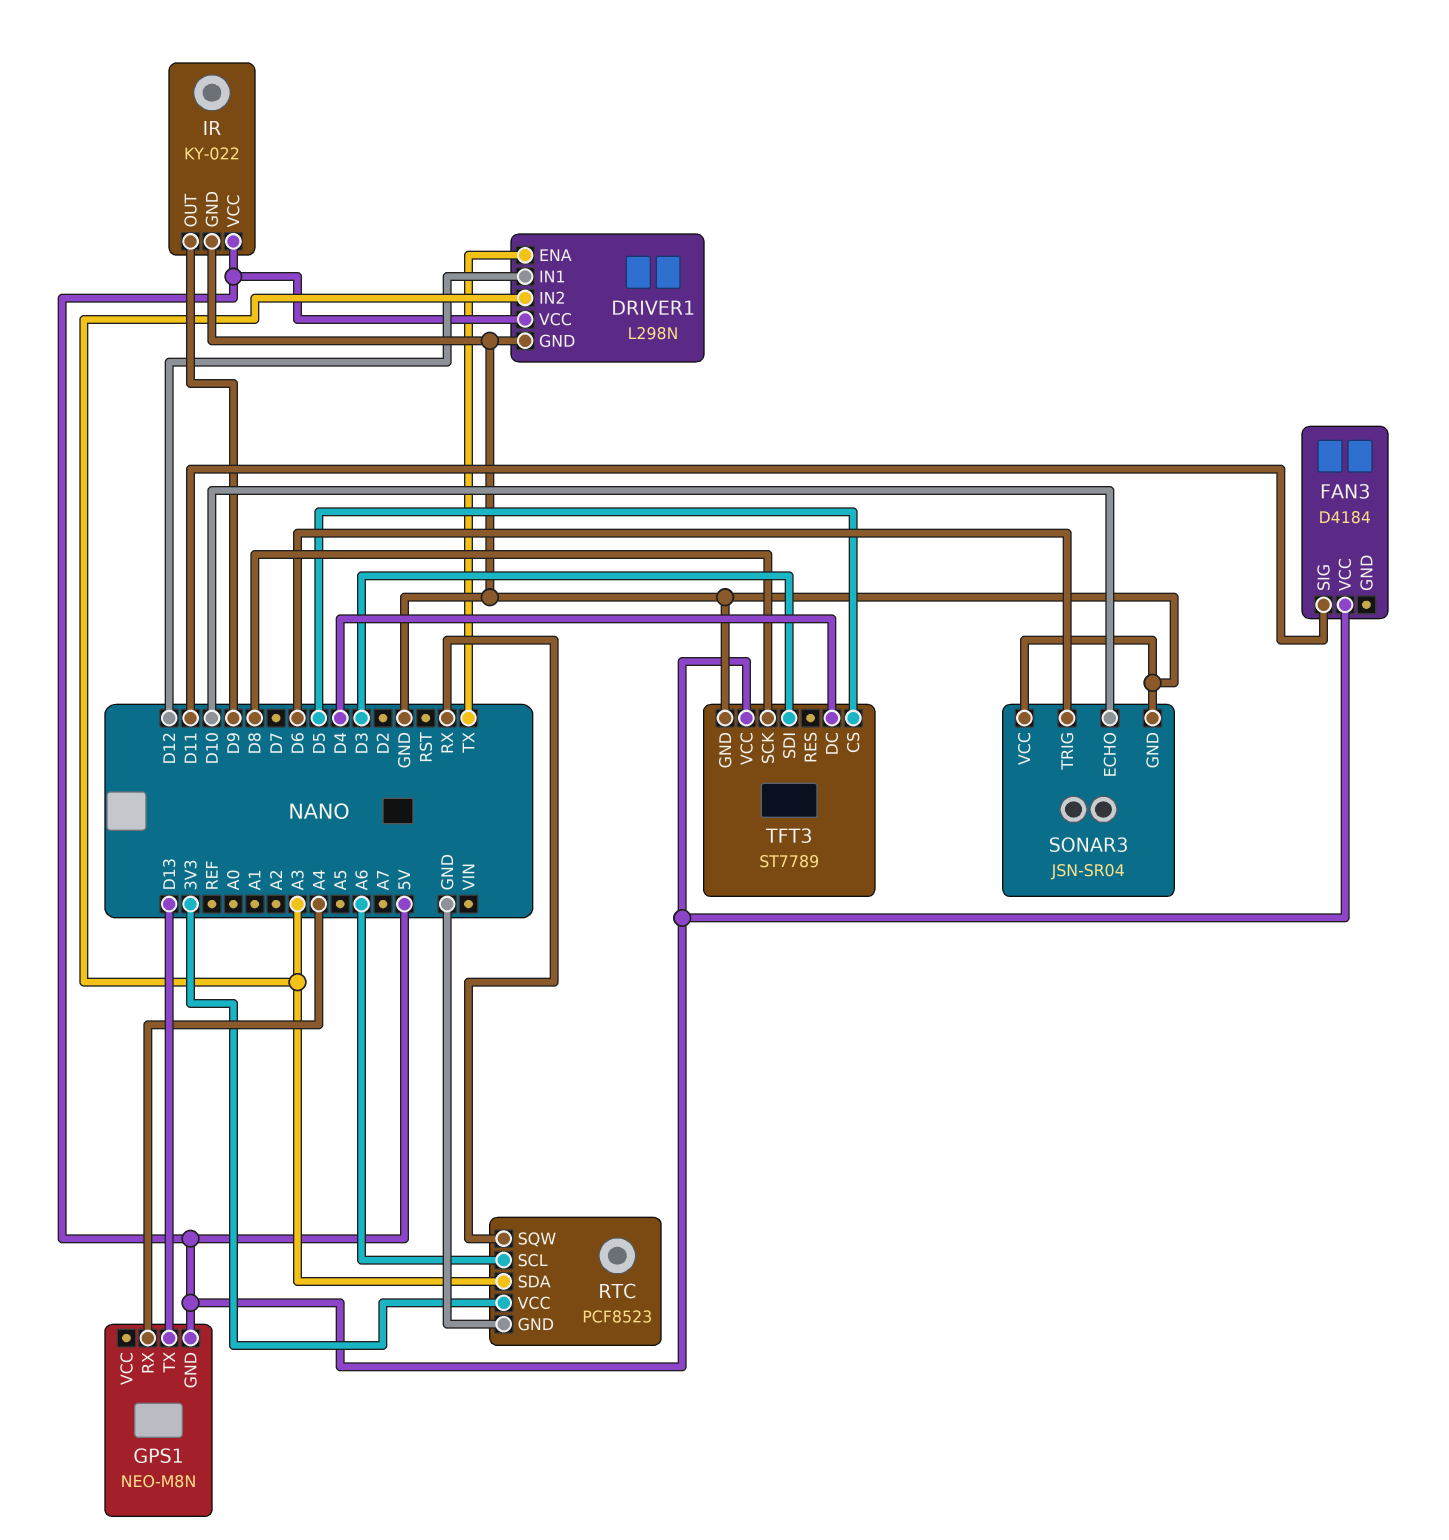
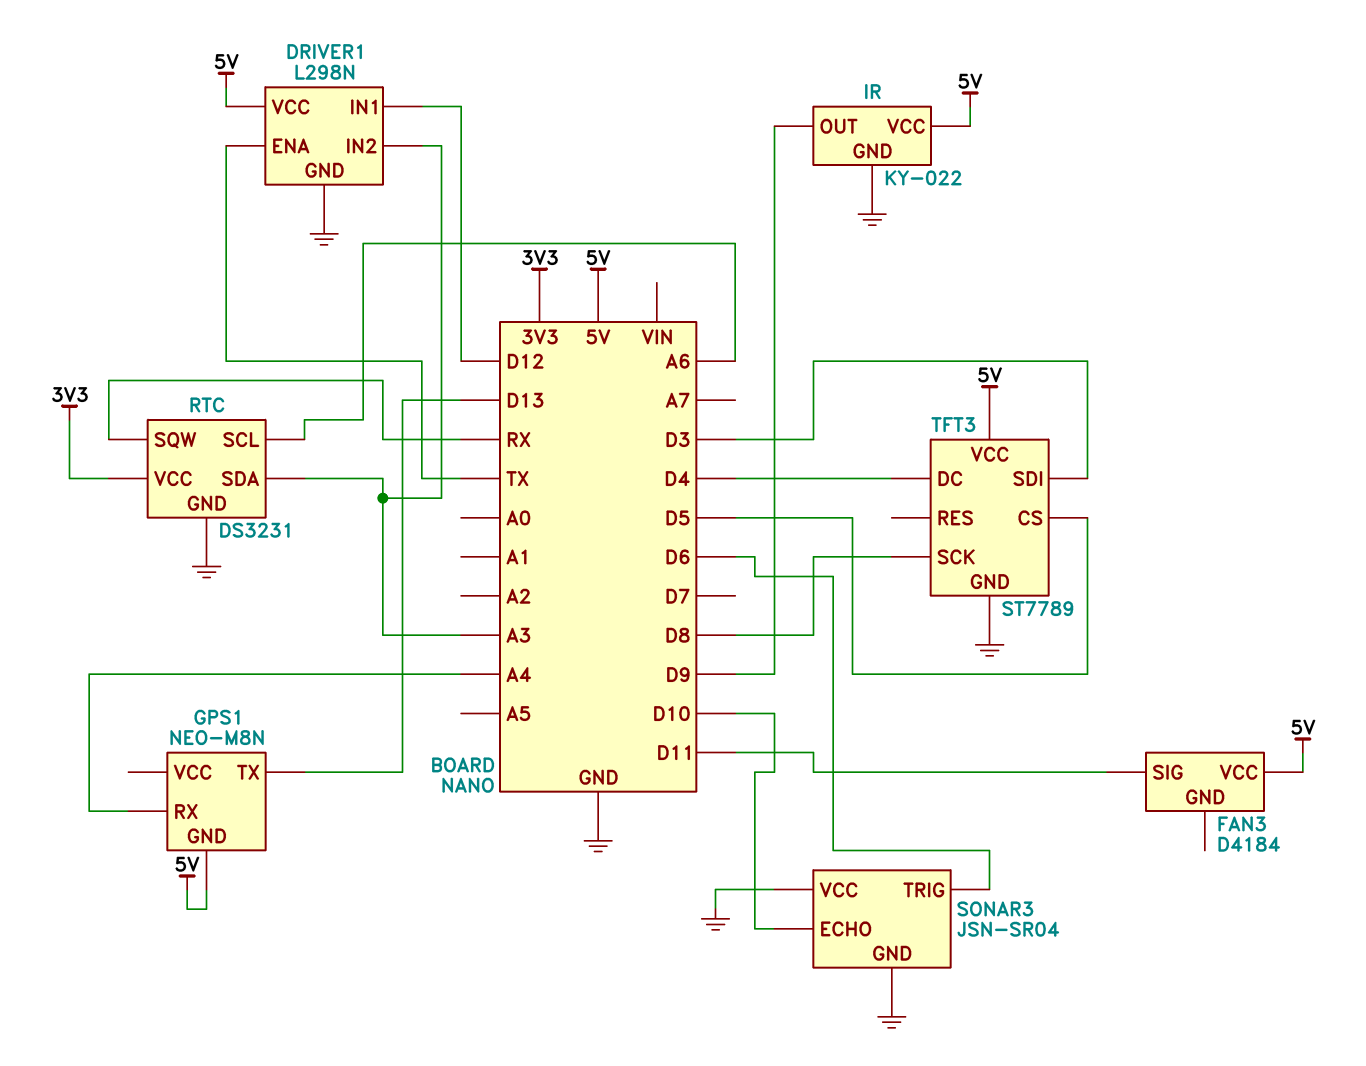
RTC: PCF8523 -> DS3231

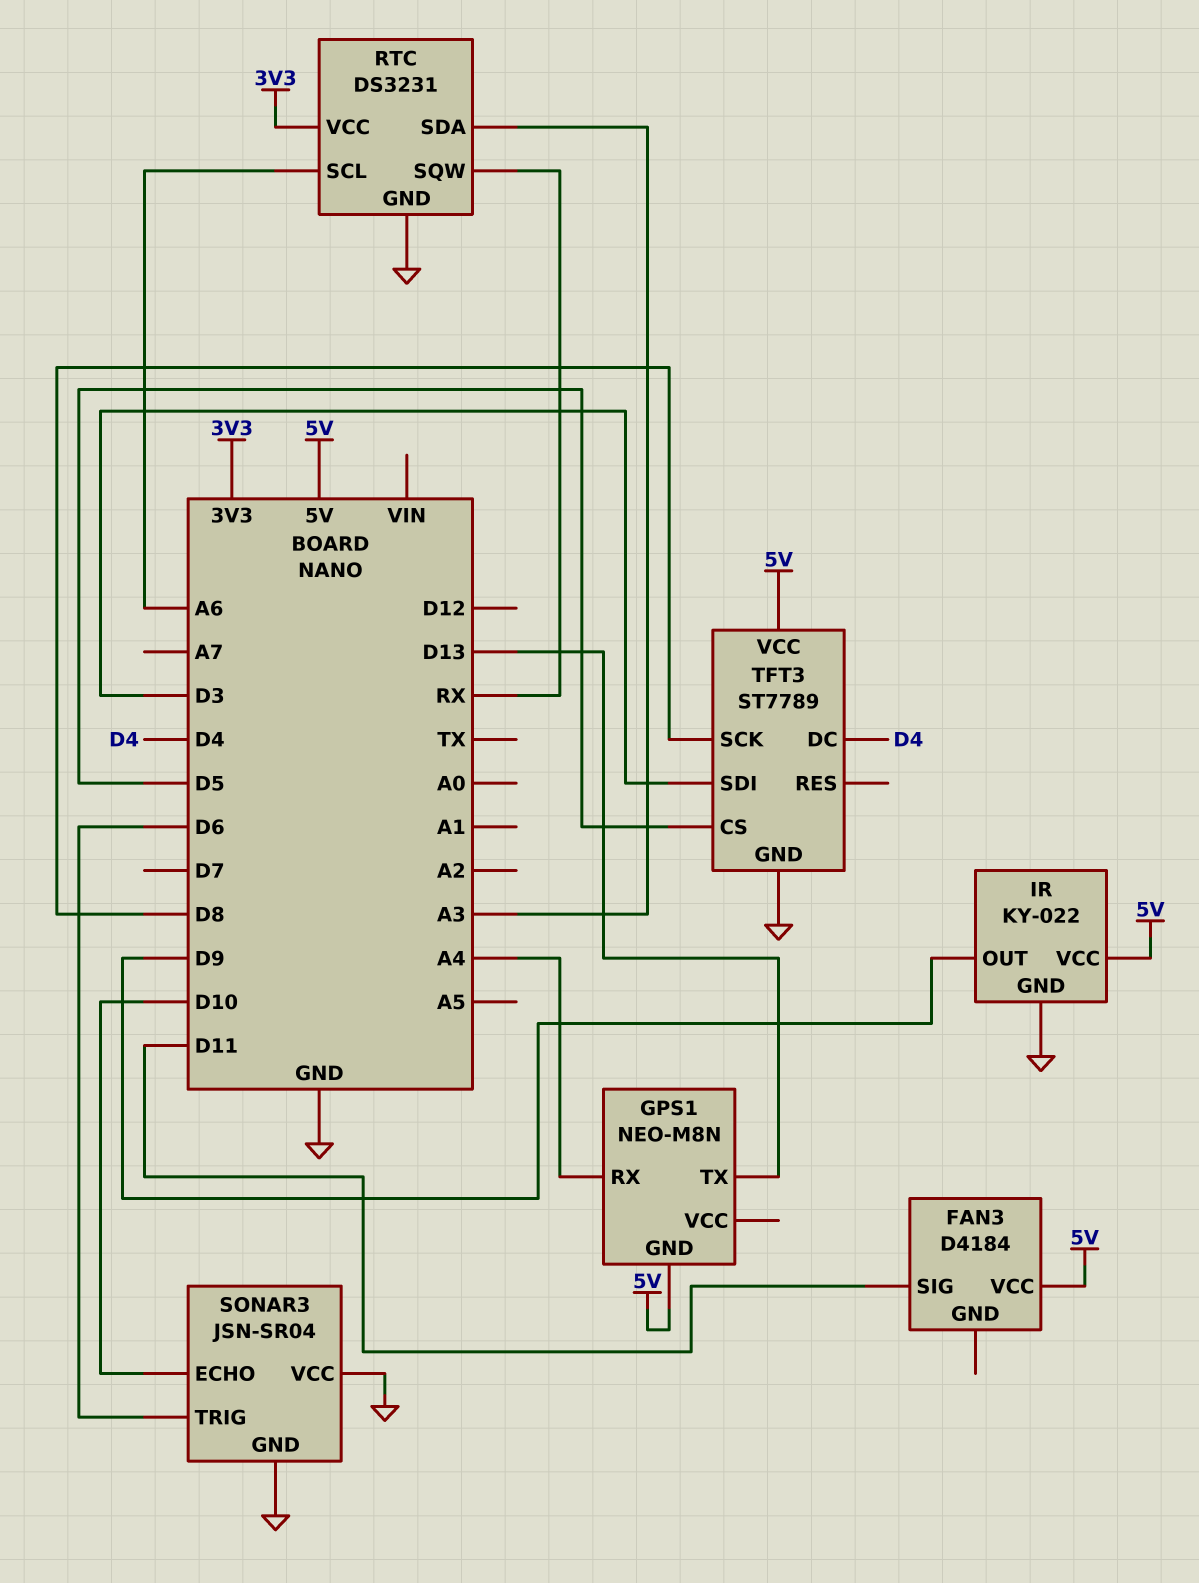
DRIVER1: L298N -> none
DRIVER1 pin ENA: TX -> none
DRIVER1 pin GND: GND -> none
DRIVER1 pin IN1: D12 -> none
DRIVER1 pin IN2: A3 -> none
DRIVER1 pin VCC: 5V -> none

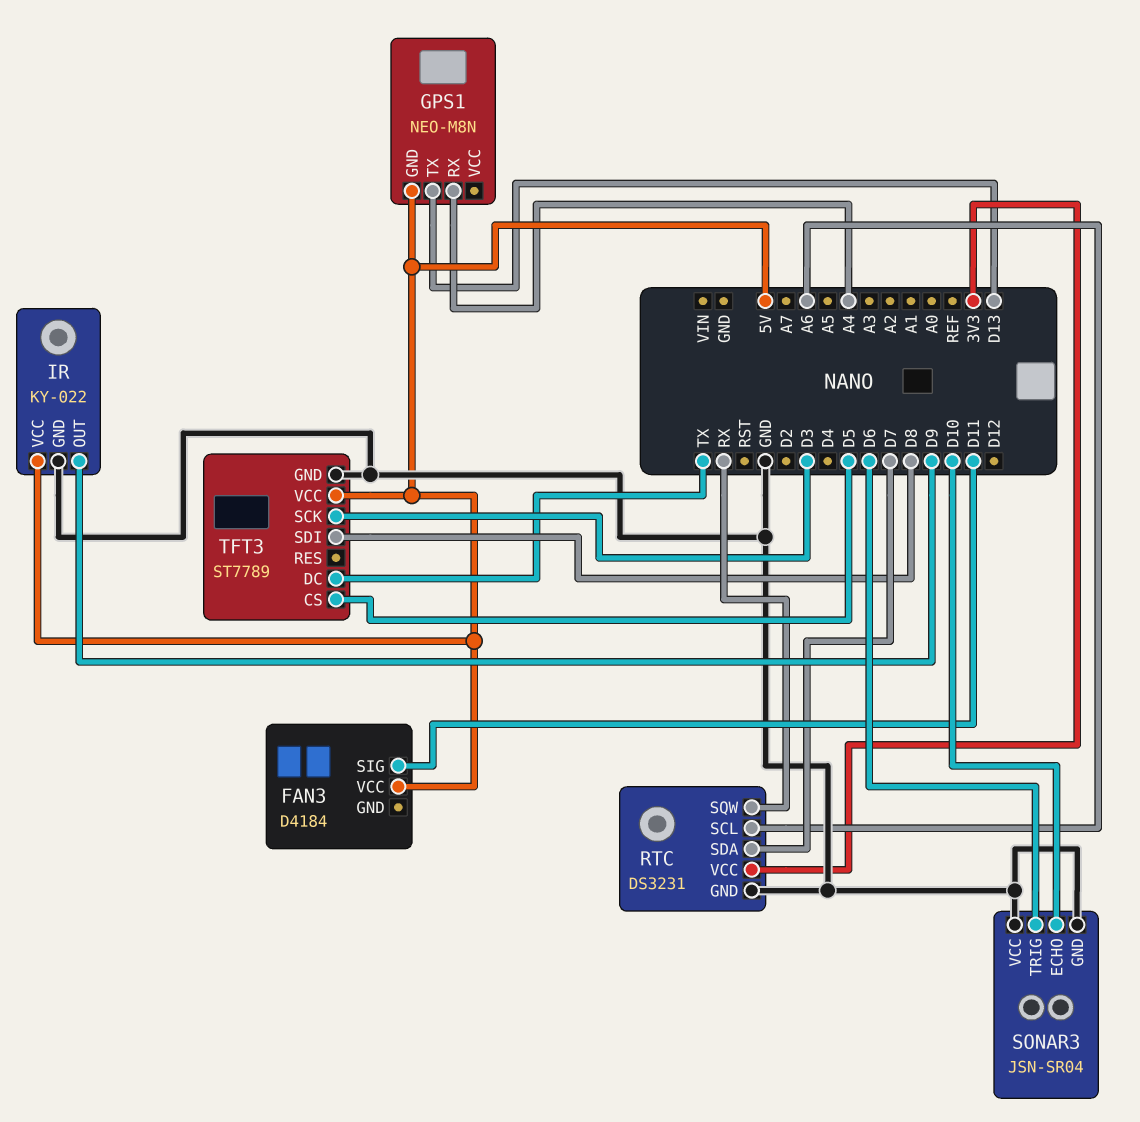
RTC pin SDA: A3 -> D7
TFT3 pin DC: D4 -> TX
TFT3 pin SCK: D8 -> D3
TFT3 pin SDI: D3 -> D8

